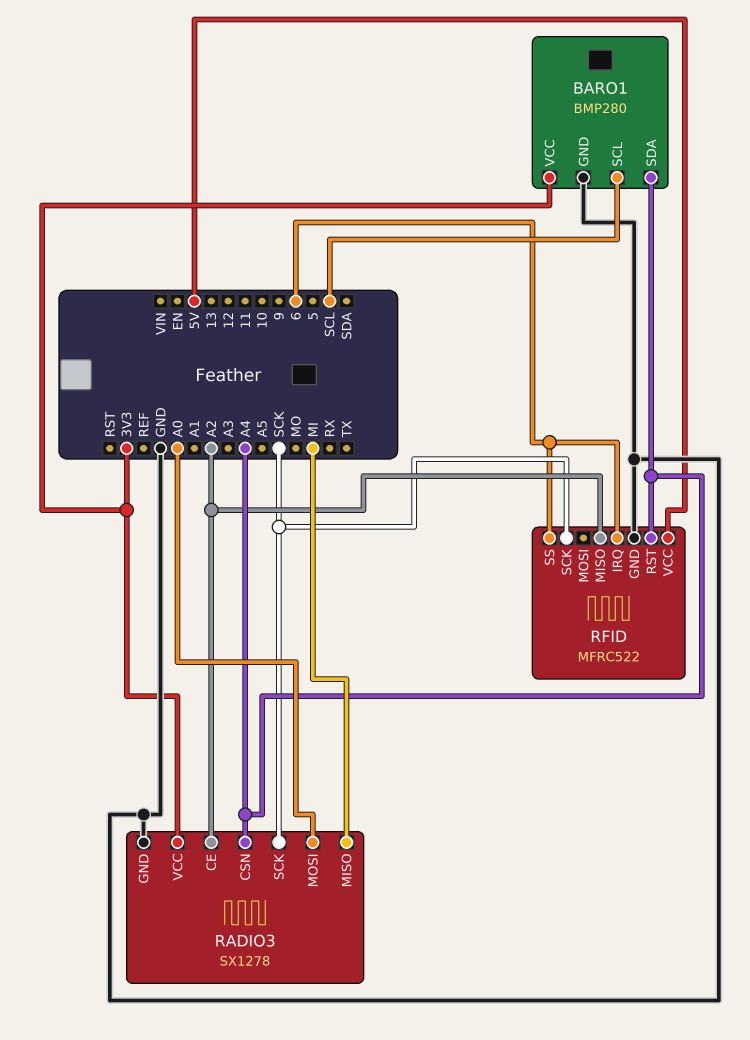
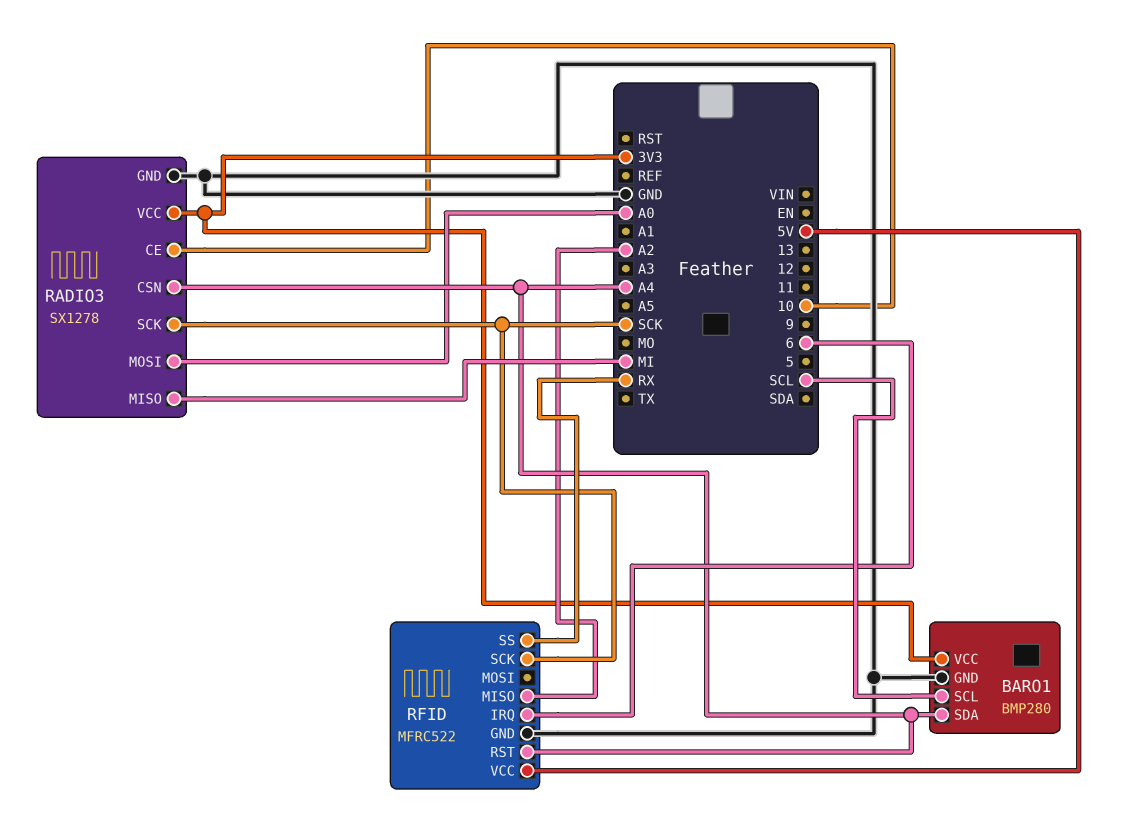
RADIO3 pin CE: A2 -> 10
RFID pin SS: 6 -> RX

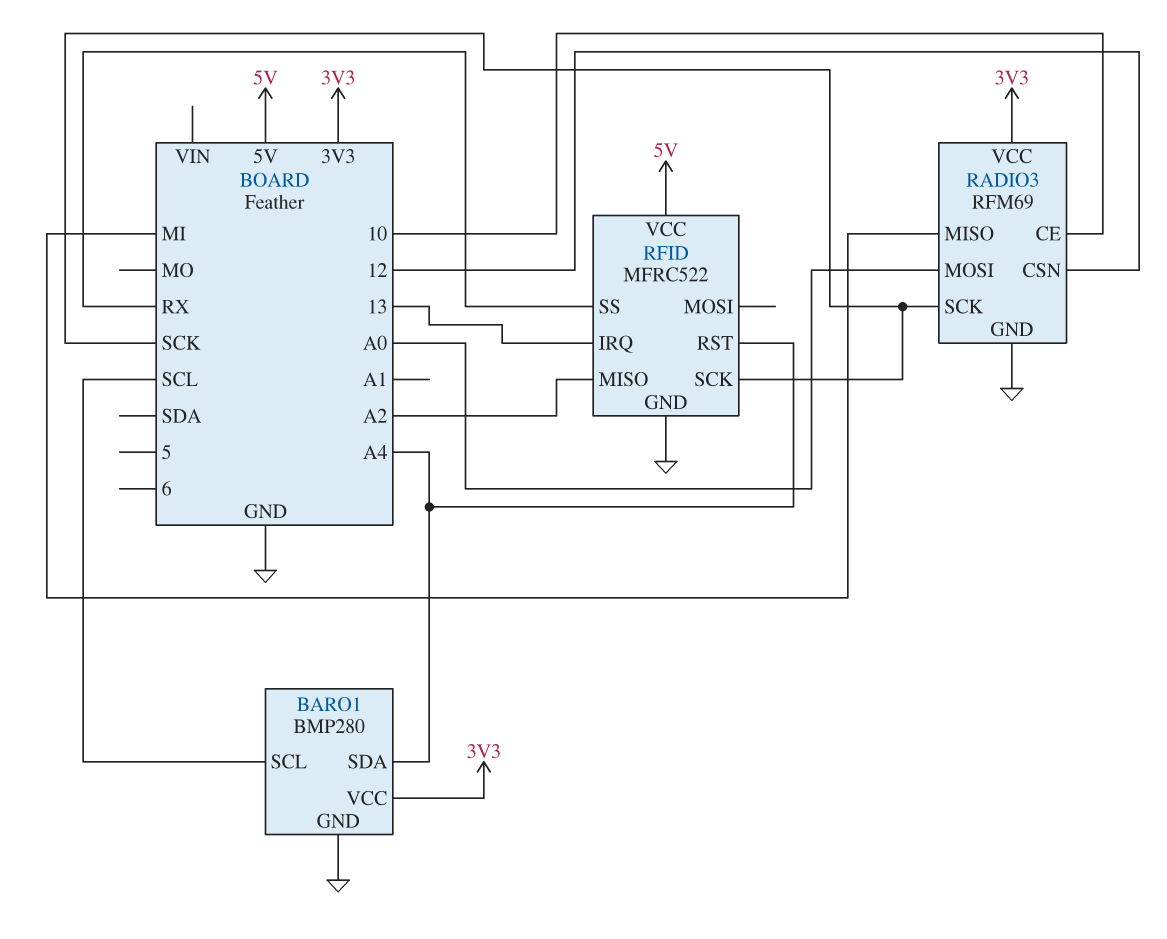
RADIO3: SX1278 -> RFM69
RADIO3 pin CSN: A4 -> 12
RFID pin IRQ: 6 -> 13

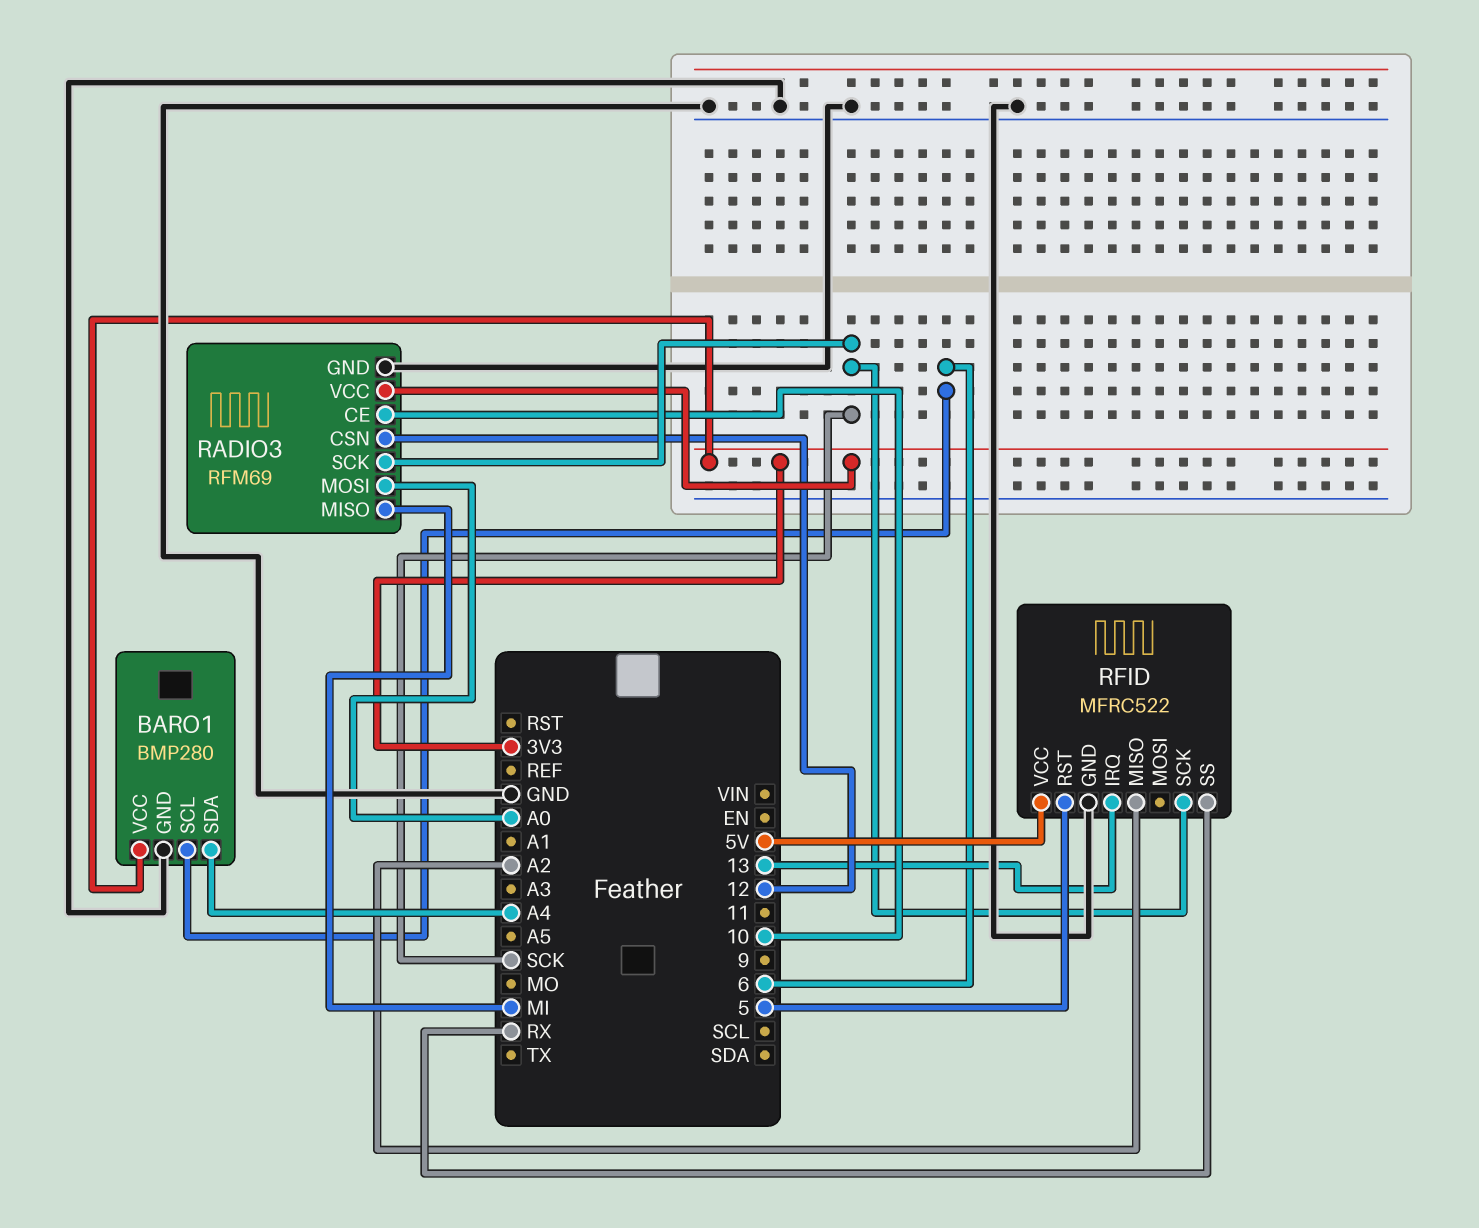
BARO1 pin SCL: SCL -> 6
RFID pin RST: A4 -> 5

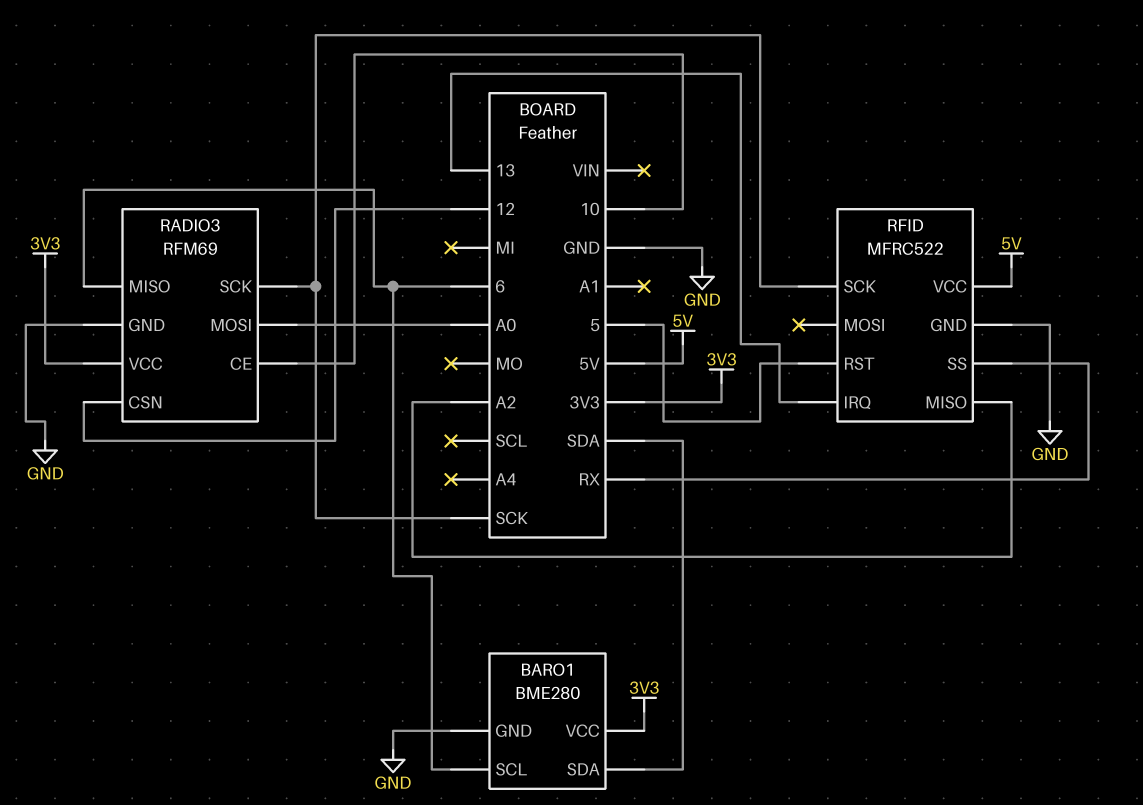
BARO1: BMP280 -> BME280
BARO1 pin SDA: A4 -> SDA
RADIO3 pin MISO: MI -> 6

